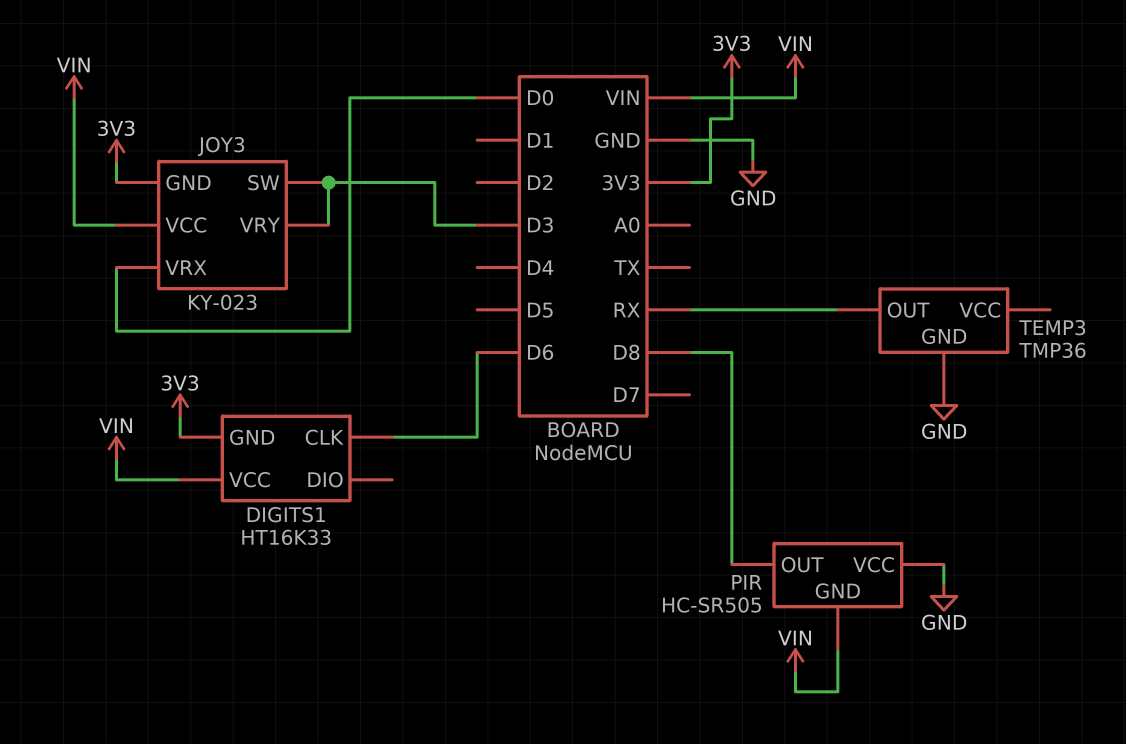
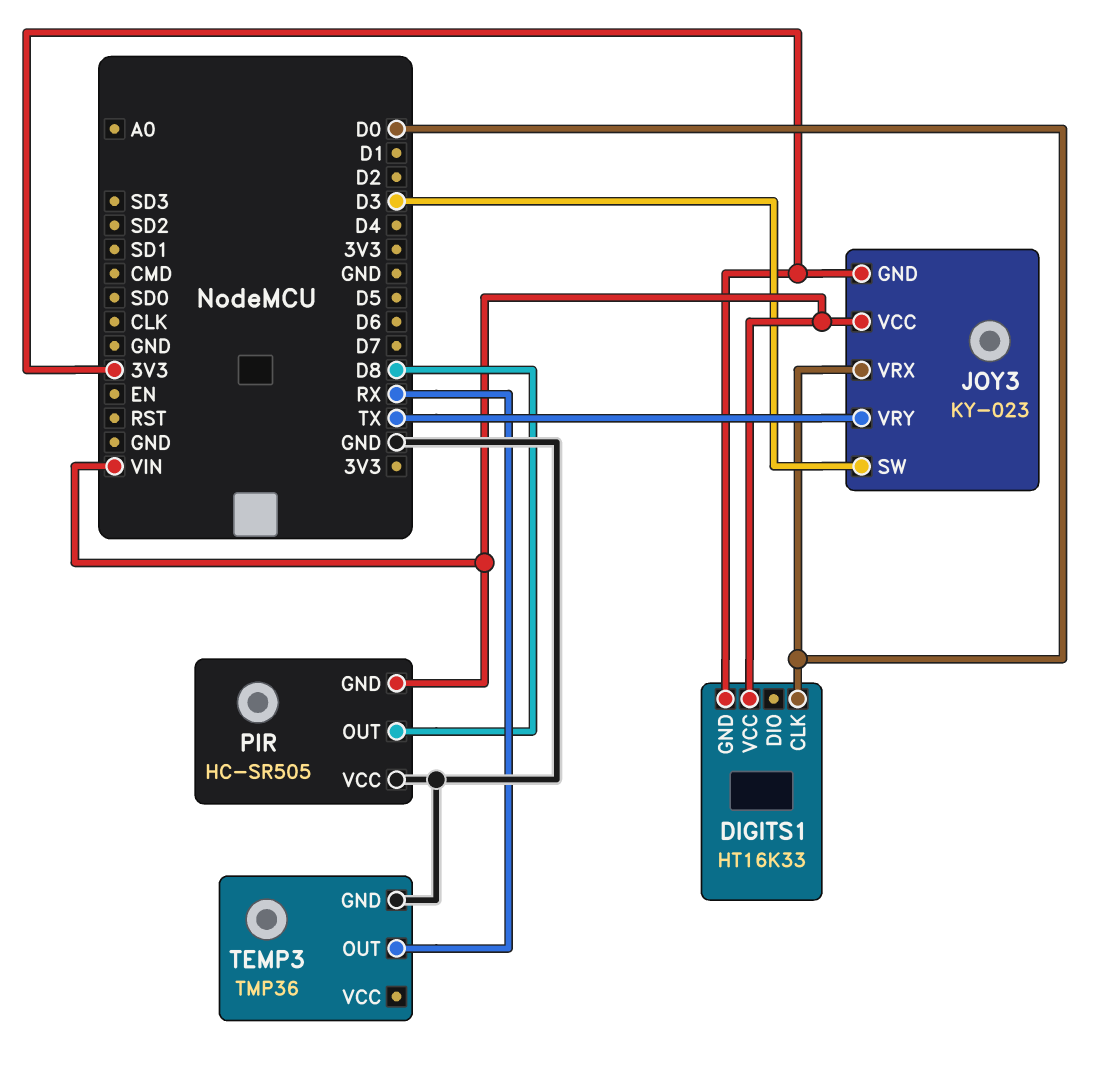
DIGITS1 pin CLK: D6 -> D0
JOY3 pin VRY: D3 -> TX

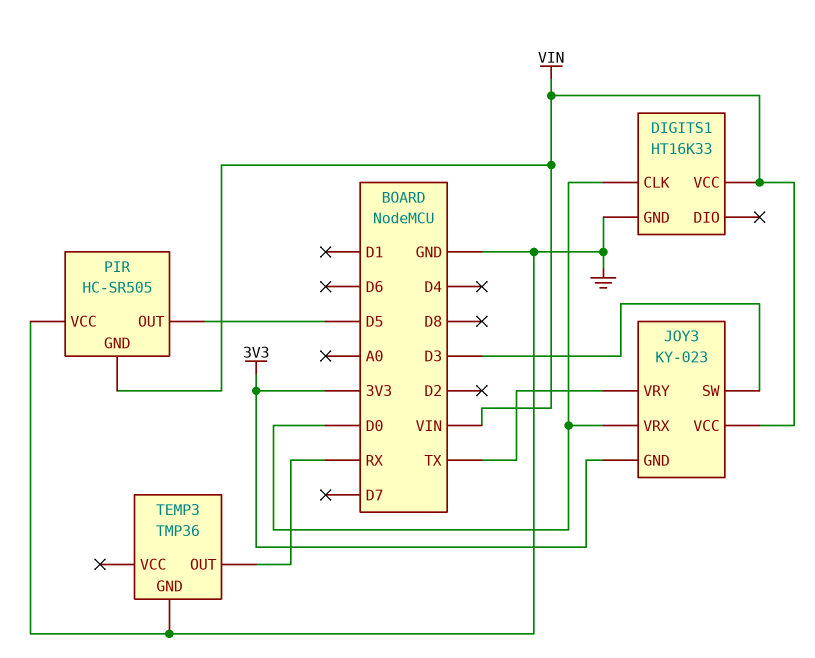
DIGITS1 pin GND: 3V3 -> GND
PIR pin OUT: D8 -> D5

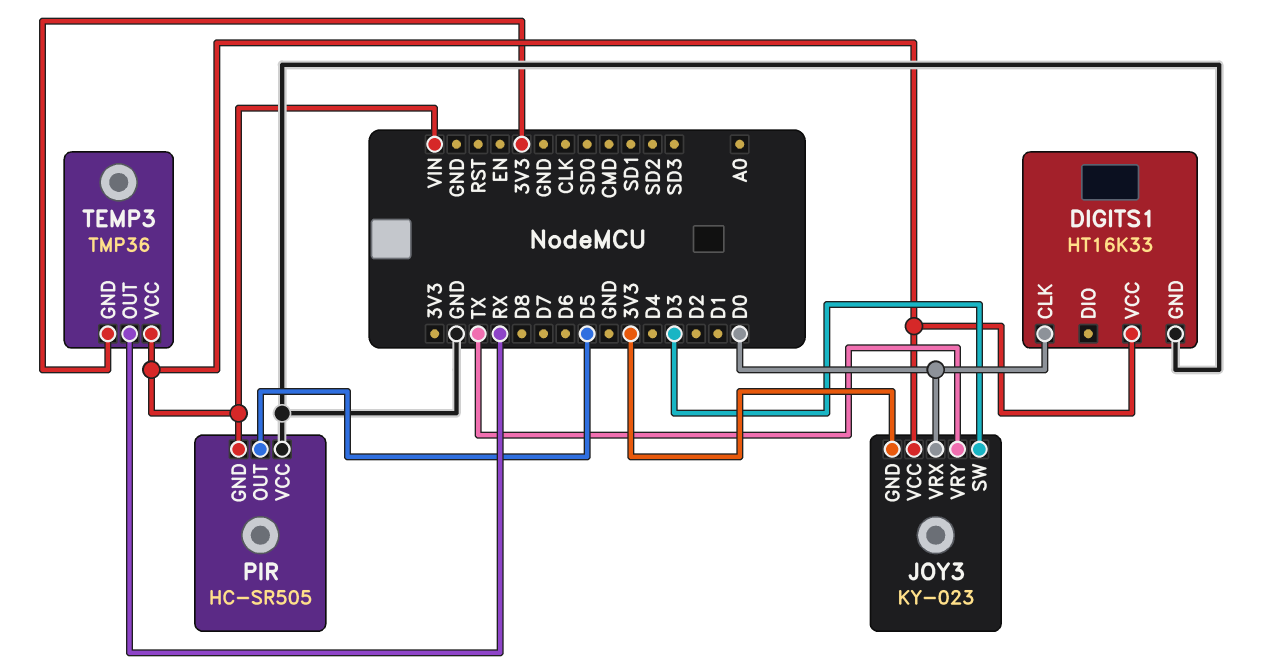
TEMP3 pin GND: GND -> 3V3
TEMP3 pin VCC: none -> VIN

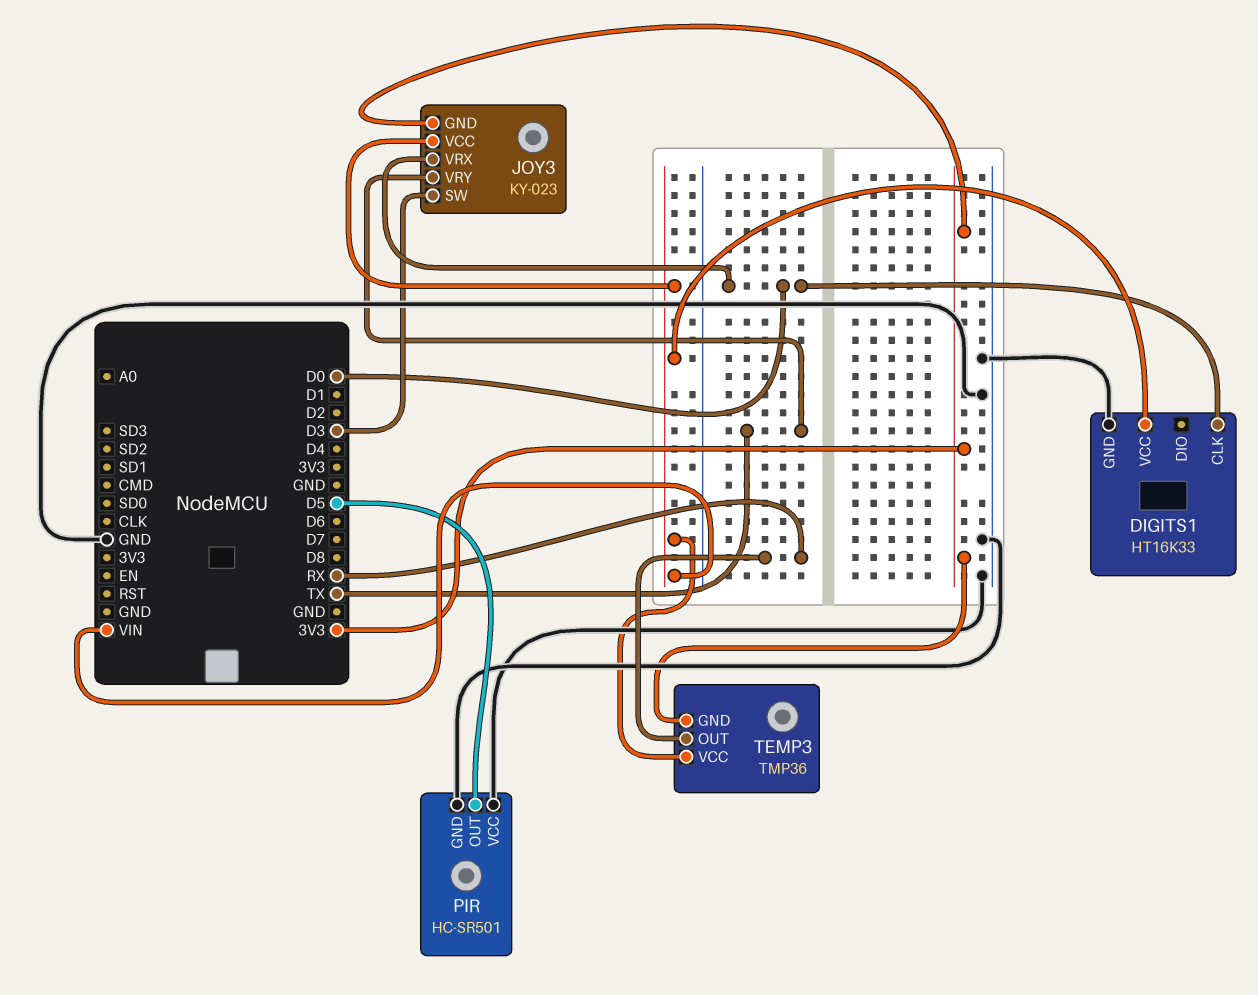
PIR: HC-SR505 -> HC-SR501
PIR pin GND: VIN -> GND

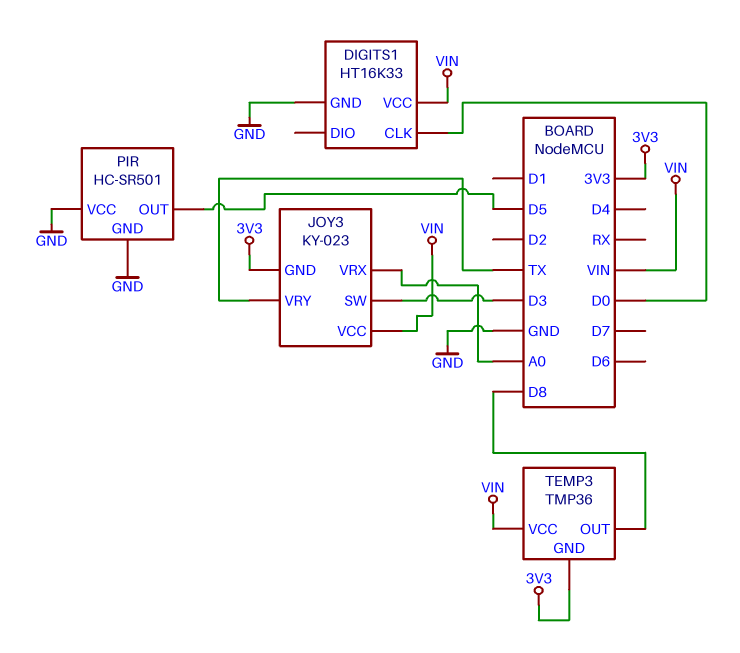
JOY3 pin VRX: D0 -> A0
TEMP3 pin OUT: RX -> D8

